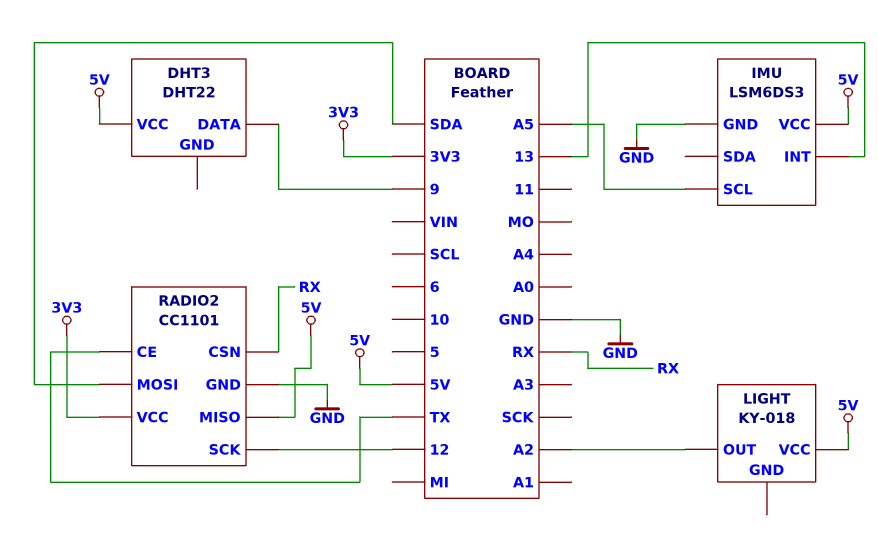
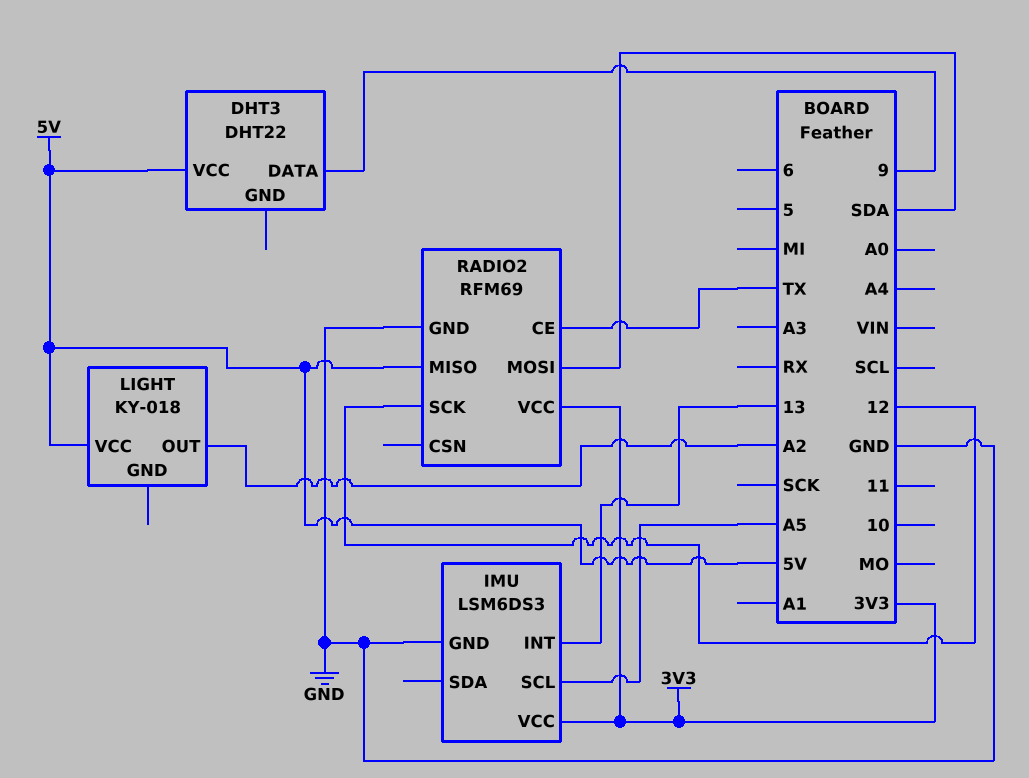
IMU pin VCC: 5V -> 3V3
RADIO2: CC1101 -> RFM69
RADIO2 pin CSN: RX -> none

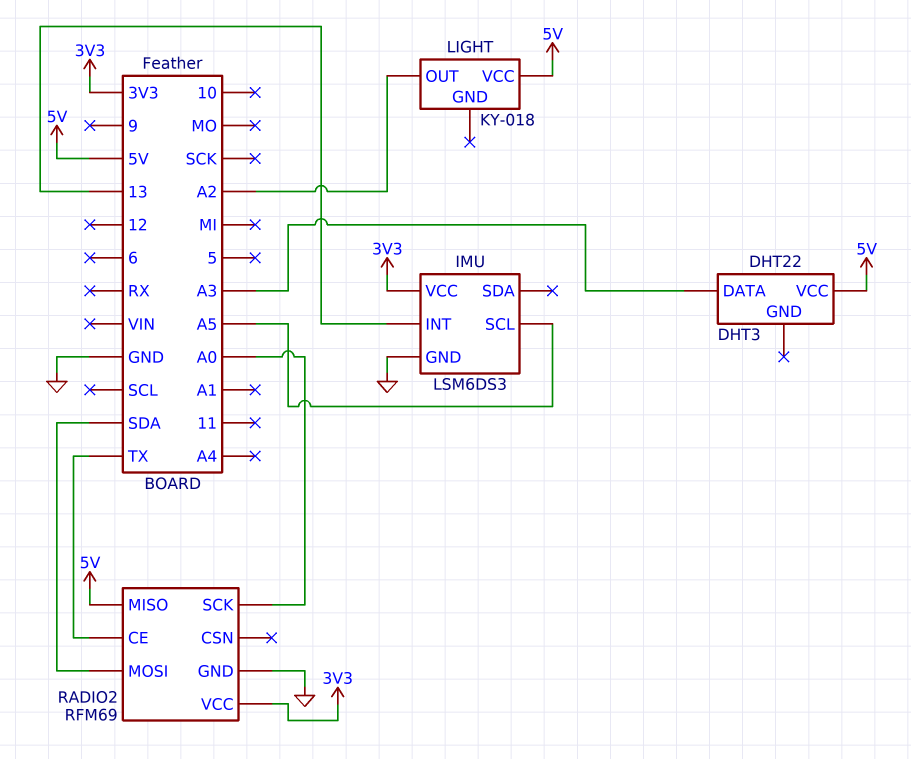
DHT3 pin DATA: 9 -> A3
RADIO2 pin SCK: 12 -> A0

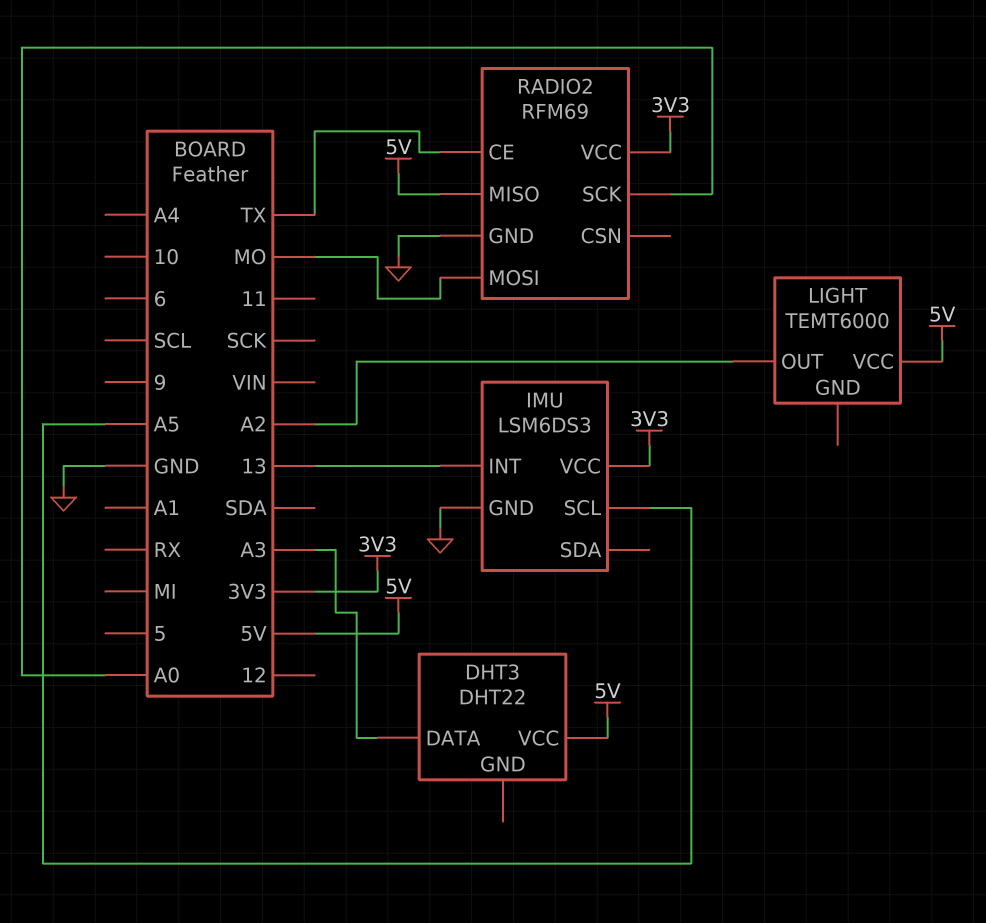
LIGHT: KY-018 -> TEMT6000
RADIO2 pin MOSI: SDA -> MO

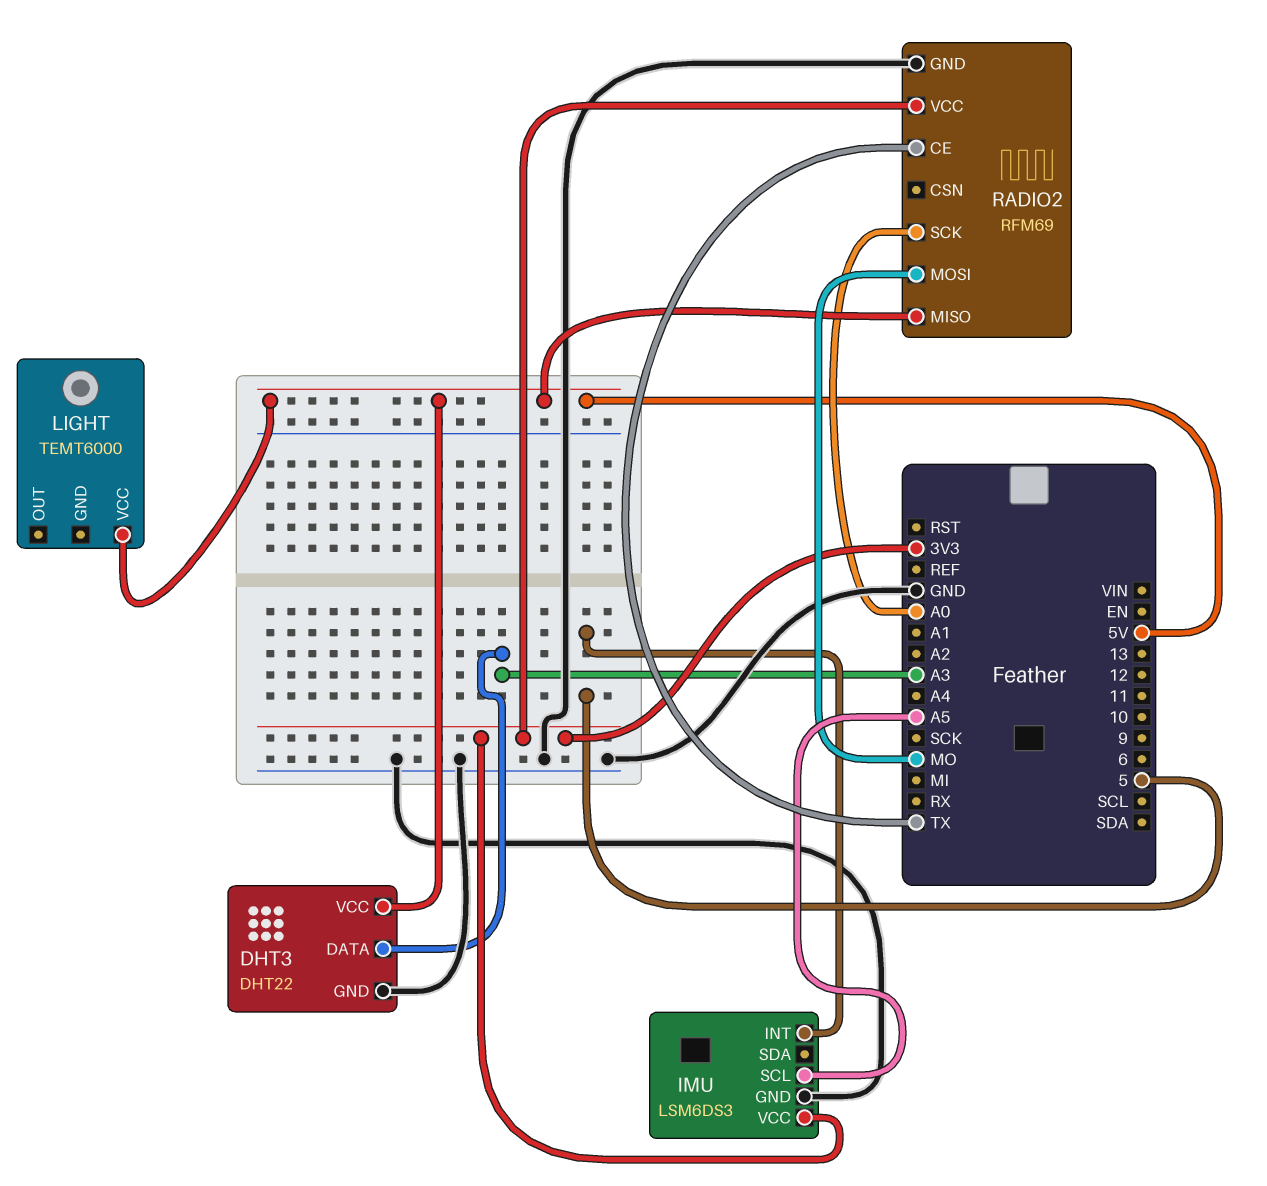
DHT3 pin GND: none -> GND
IMU pin INT: 13 -> 5
LIGHT pin OUT: A2 -> none

